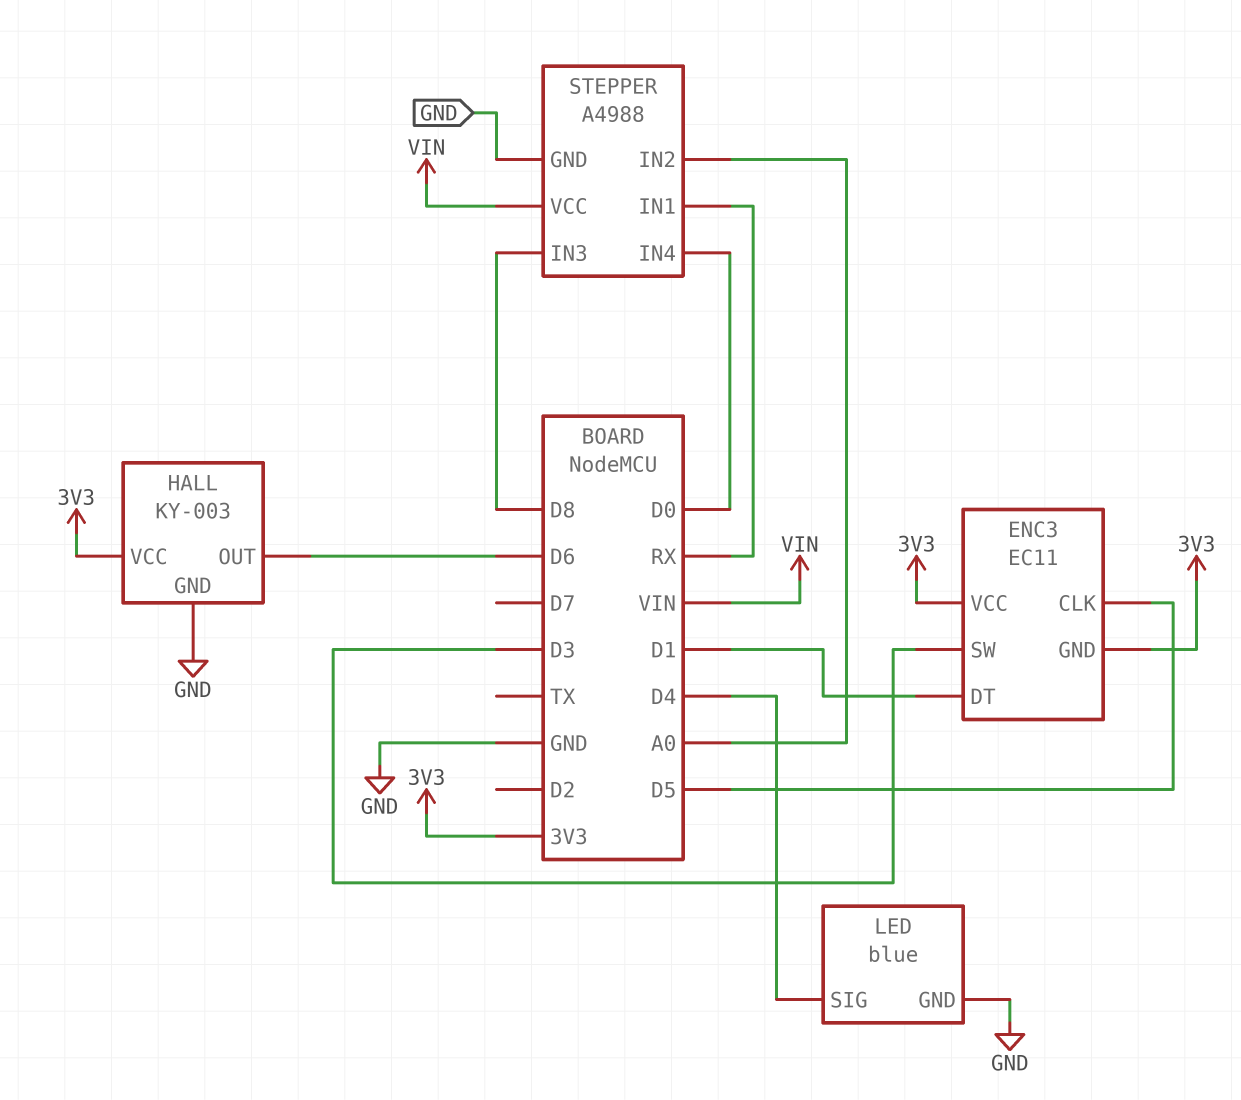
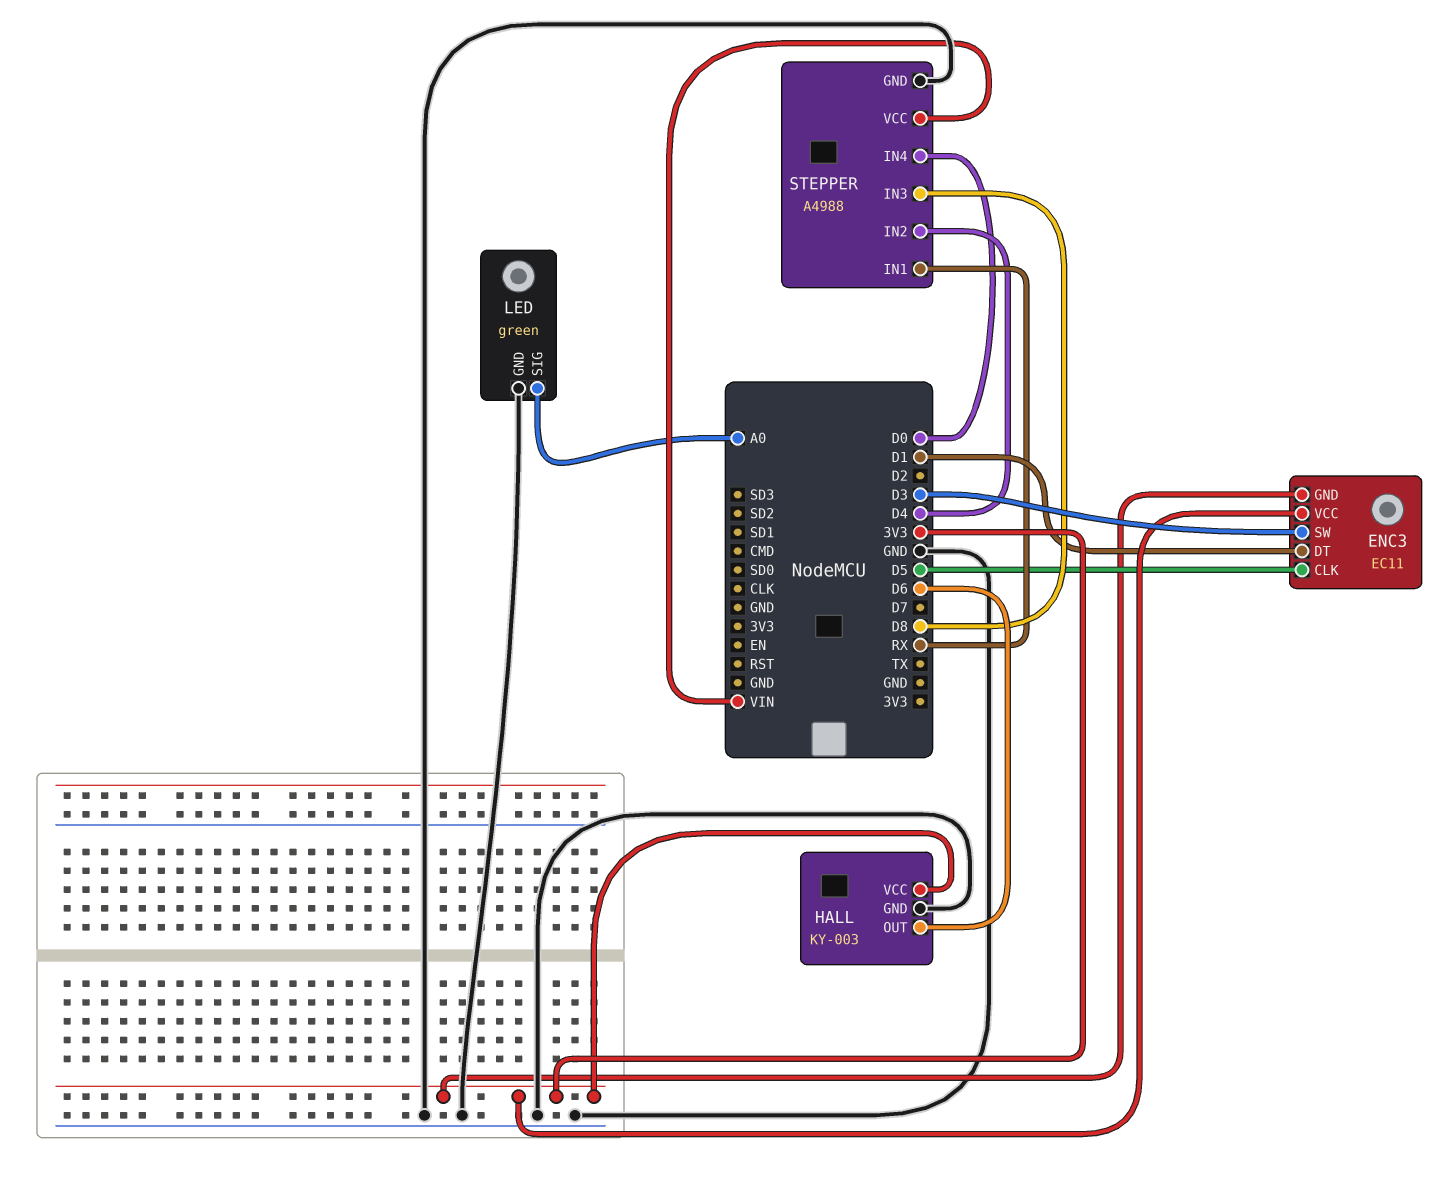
LED: blue -> green
LED pin SIG: D4 -> A0
STEPPER pin IN2: A0 -> D4

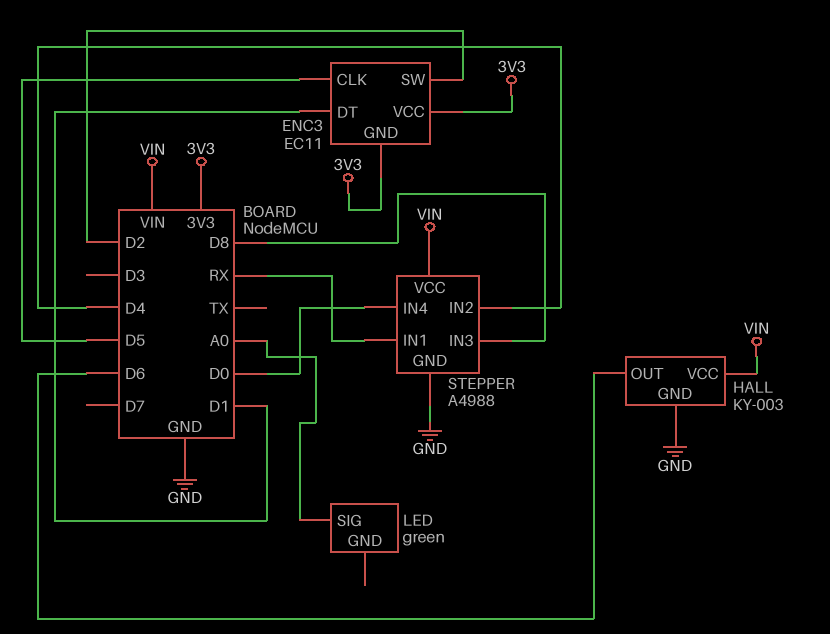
ENC3 pin SW: D3 -> D2
HALL pin VCC: 3V3 -> VIN
LED pin GND: GND -> none

